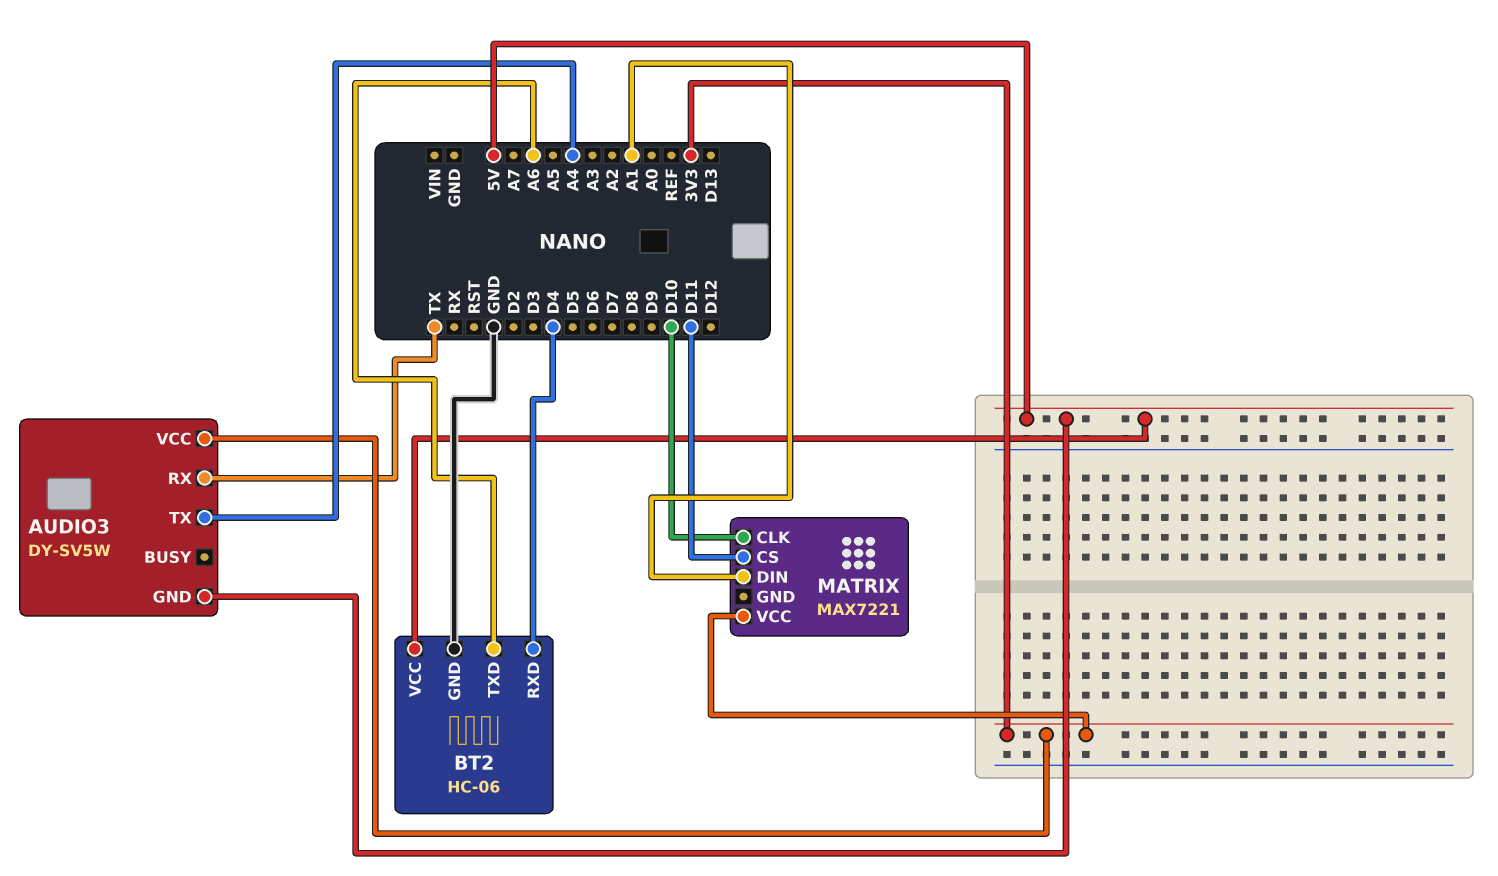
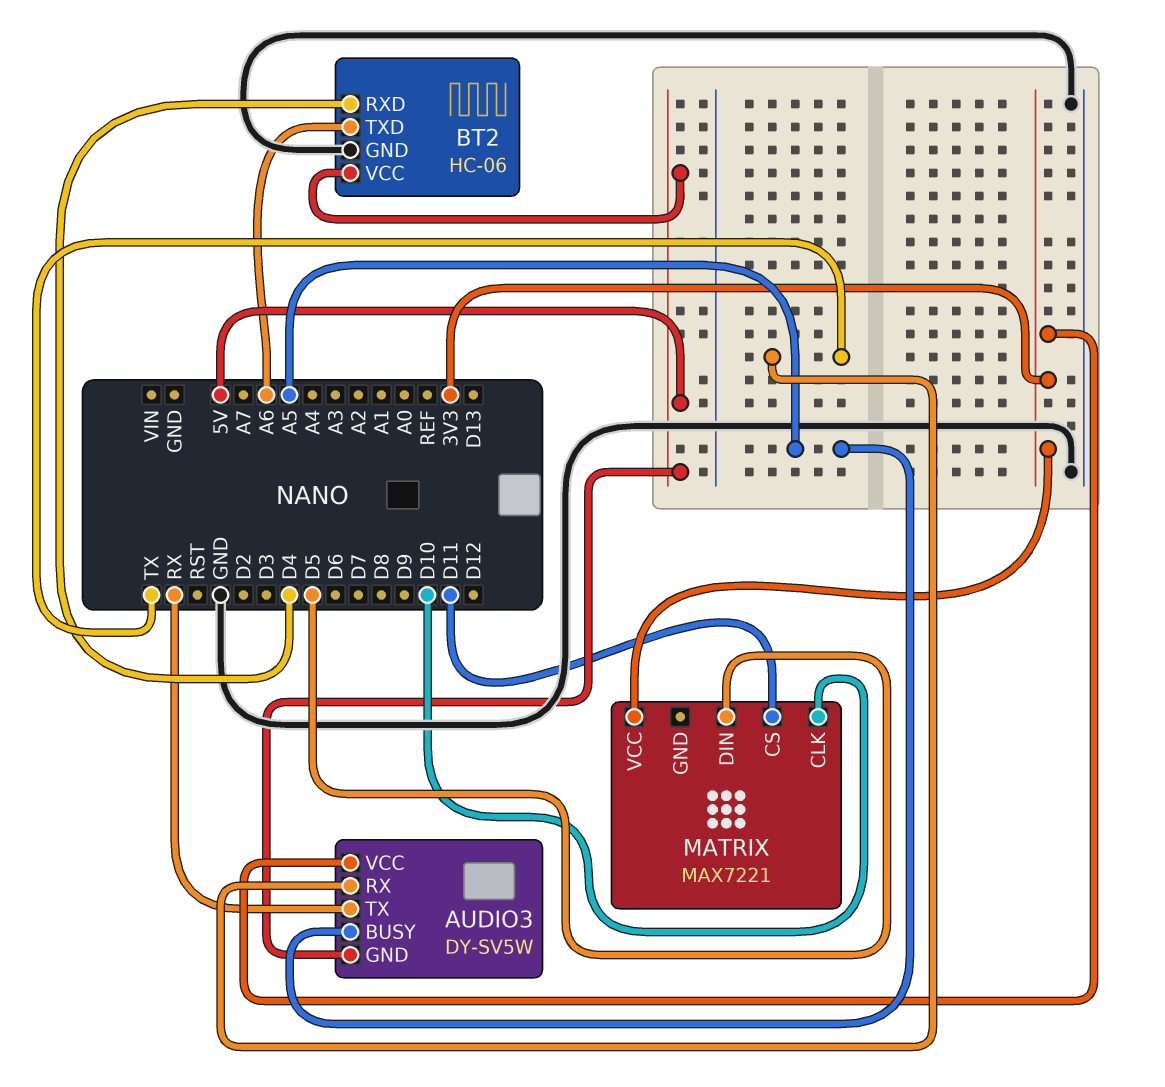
AUDIO3 pin BUSY: none -> A5
AUDIO3 pin TX: A4 -> RX
MATRIX pin DIN: A1 -> D5

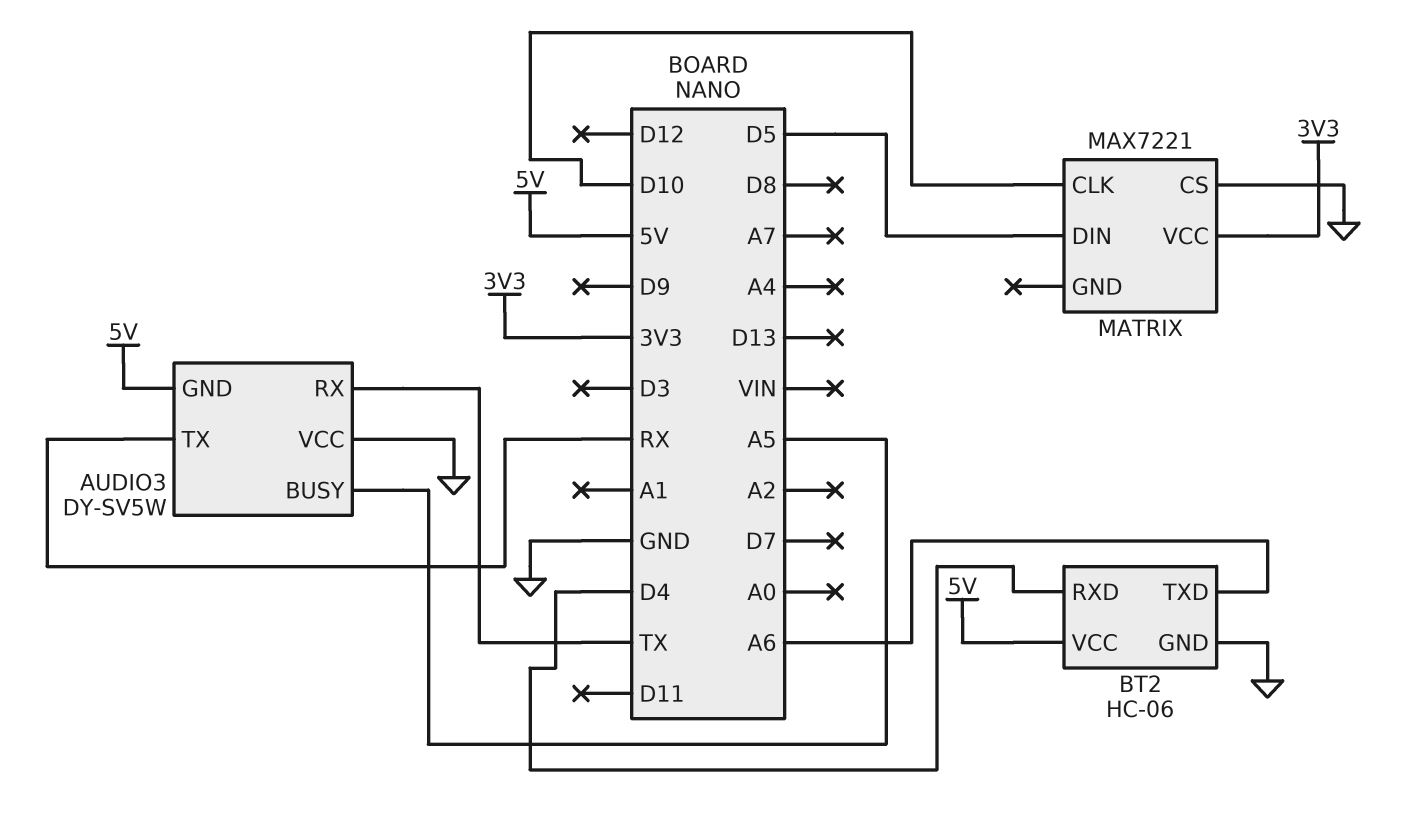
AUDIO3 pin VCC: 3V3 -> GND
MATRIX pin CS: D11 -> GND

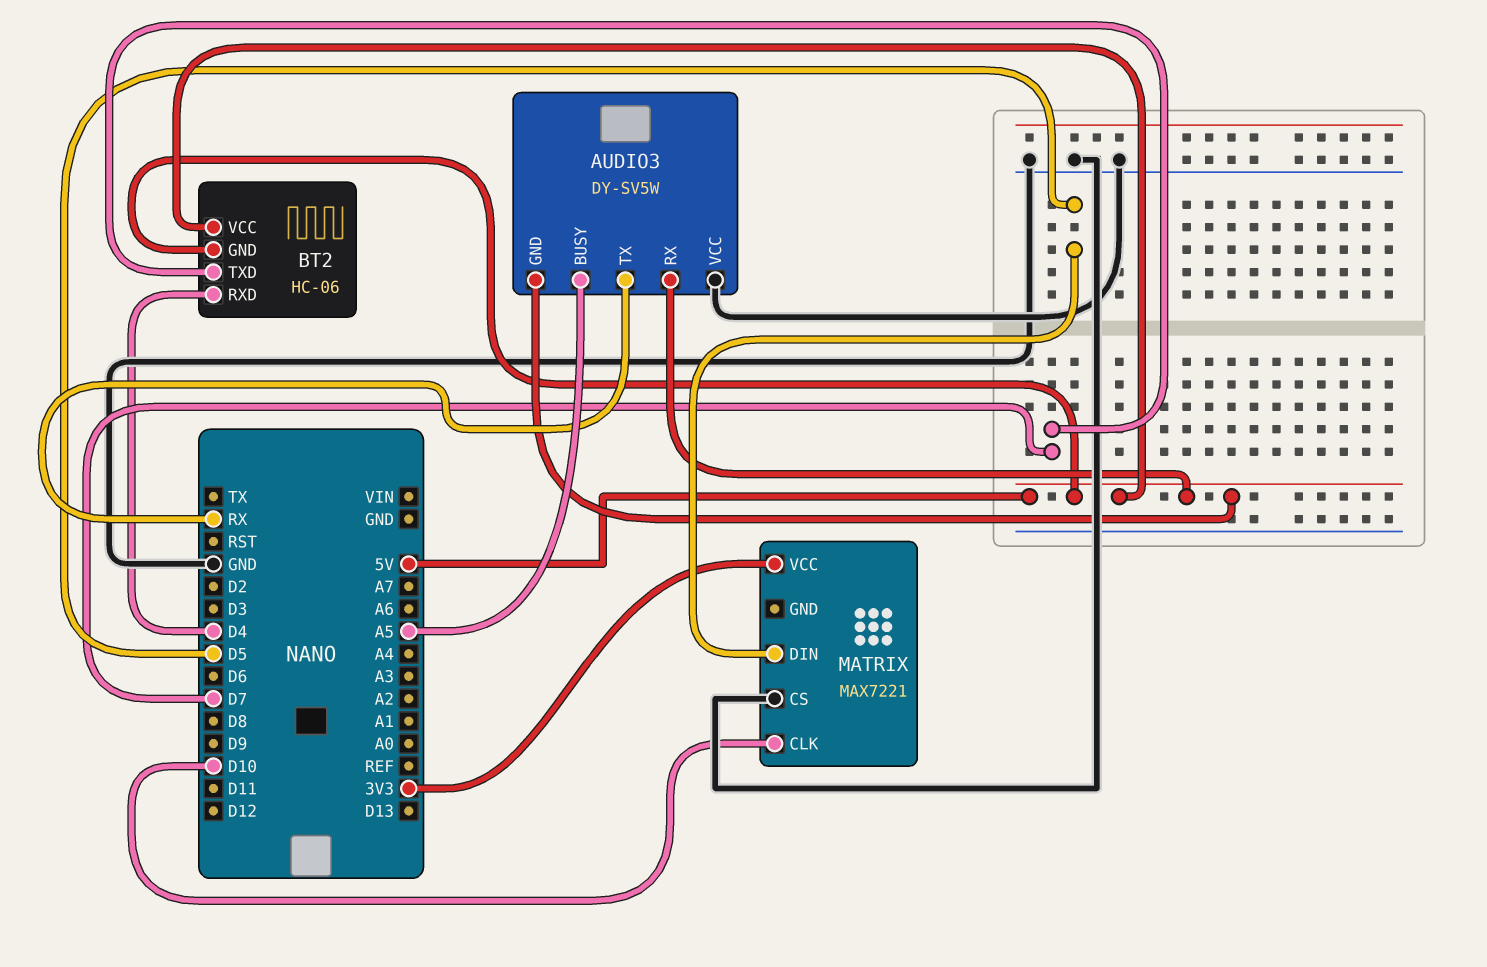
AUDIO3 pin RX: TX -> 5V
BT2 pin GND: GND -> 5V
BT2 pin TXD: A6 -> D7

